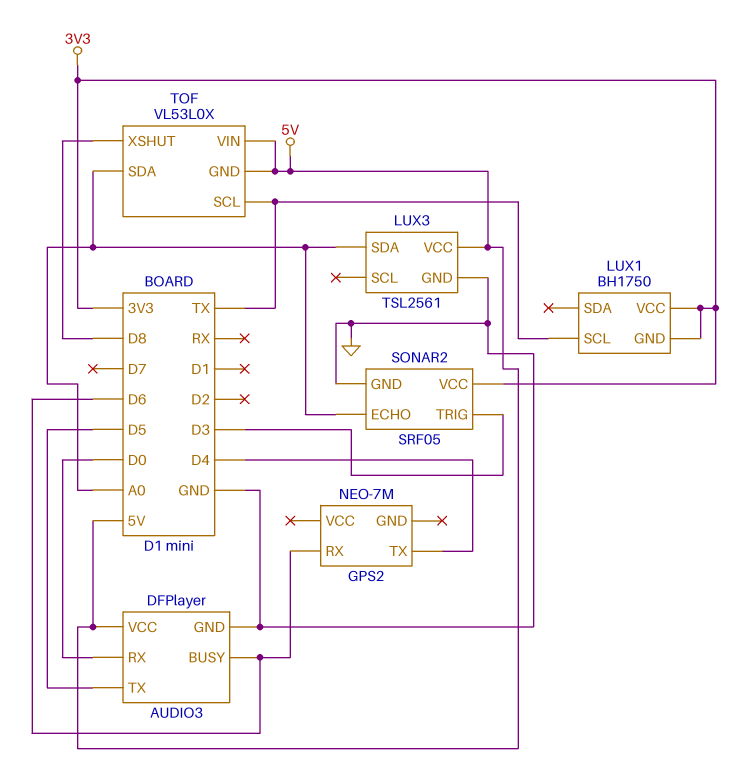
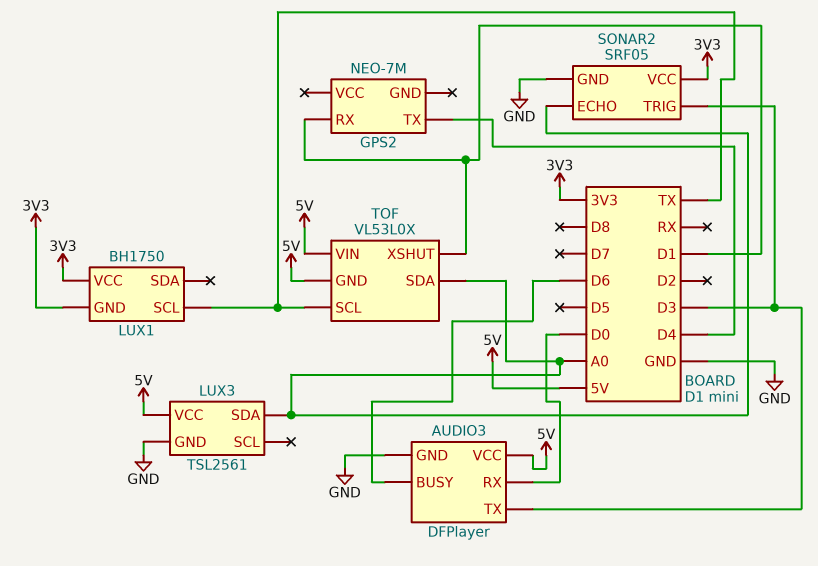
AUDIO3 pin TX: D5 -> D3
GPS2 pin RX: D6 -> D1
TOF pin XSHUT: D8 -> D1

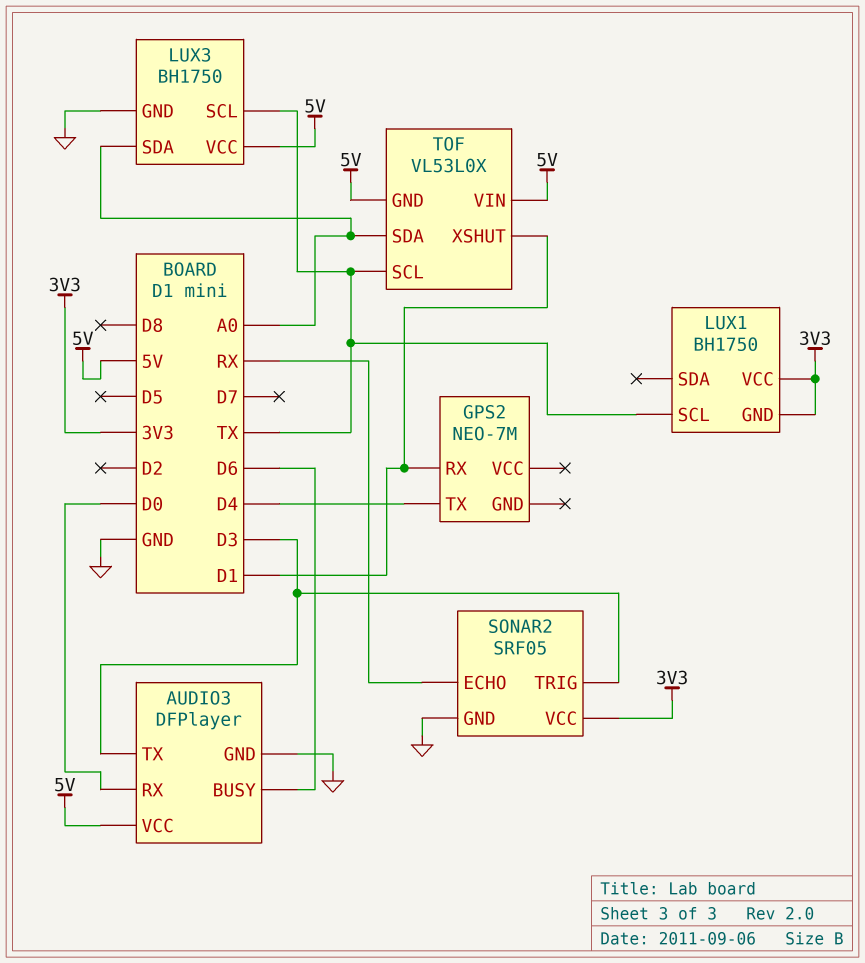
LUX3: TSL2561 -> BH1750
LUX3 pin SCL: none -> TX
SONAR2 pin ECHO: A0 -> RX

